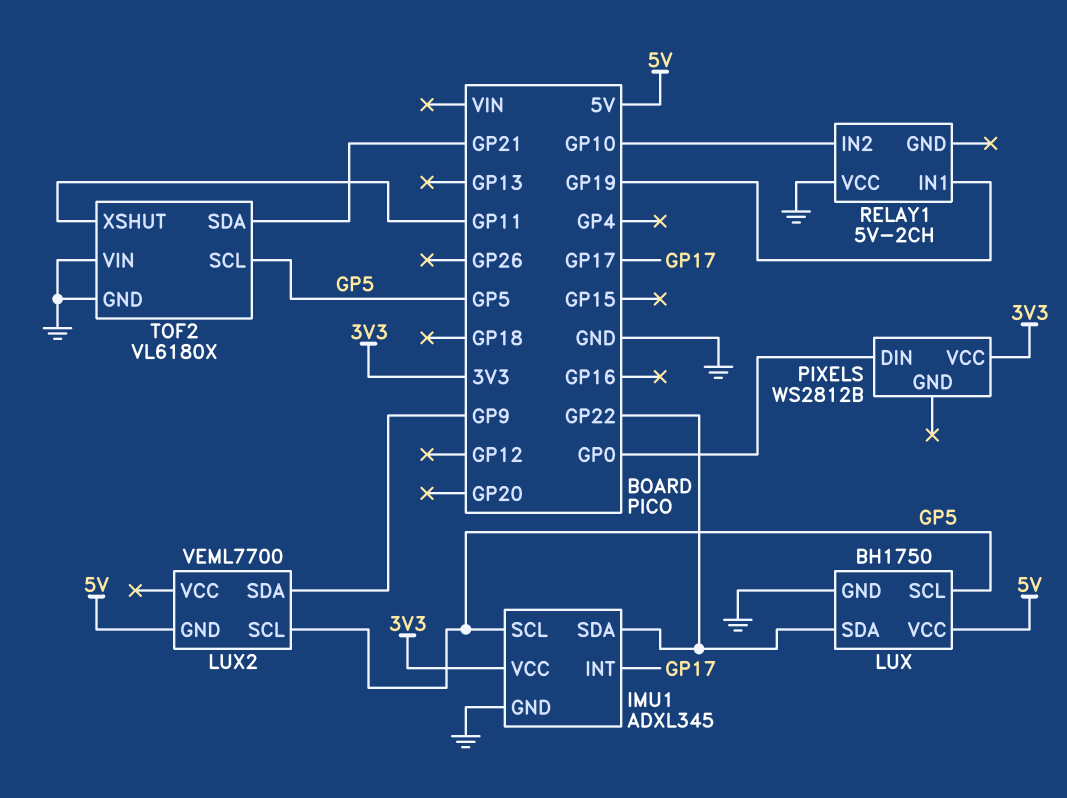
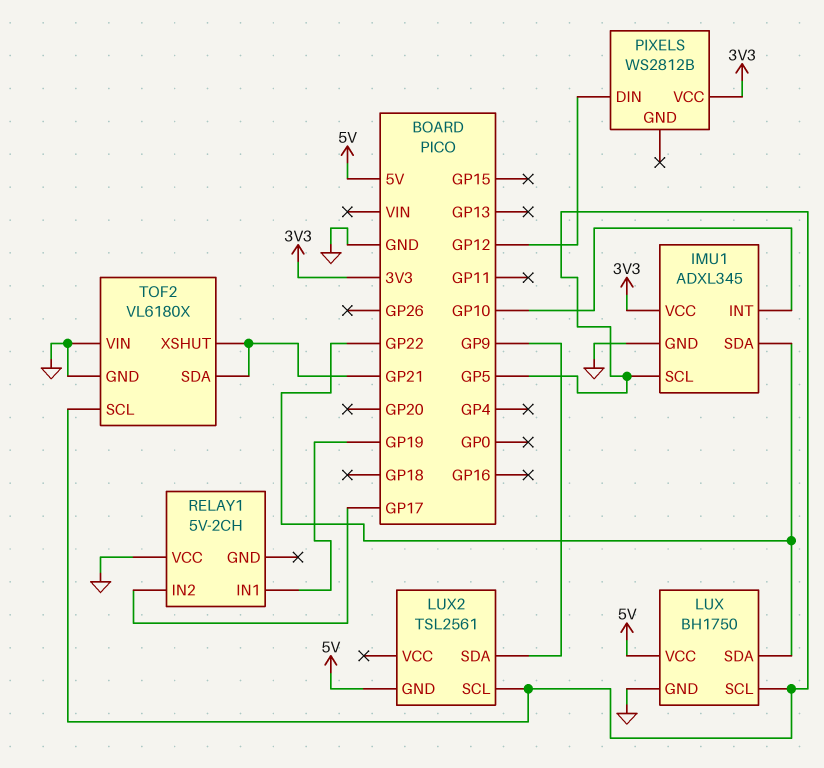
IMU1 pin INT: GP17 -> GP10
LUX2: VEML7700 -> TSL2561
PIXELS pin DIN: GP0 -> GP12
RELAY1 pin IN2: GP10 -> GP17
TOF2 pin XSHUT: GP11 -> GP21

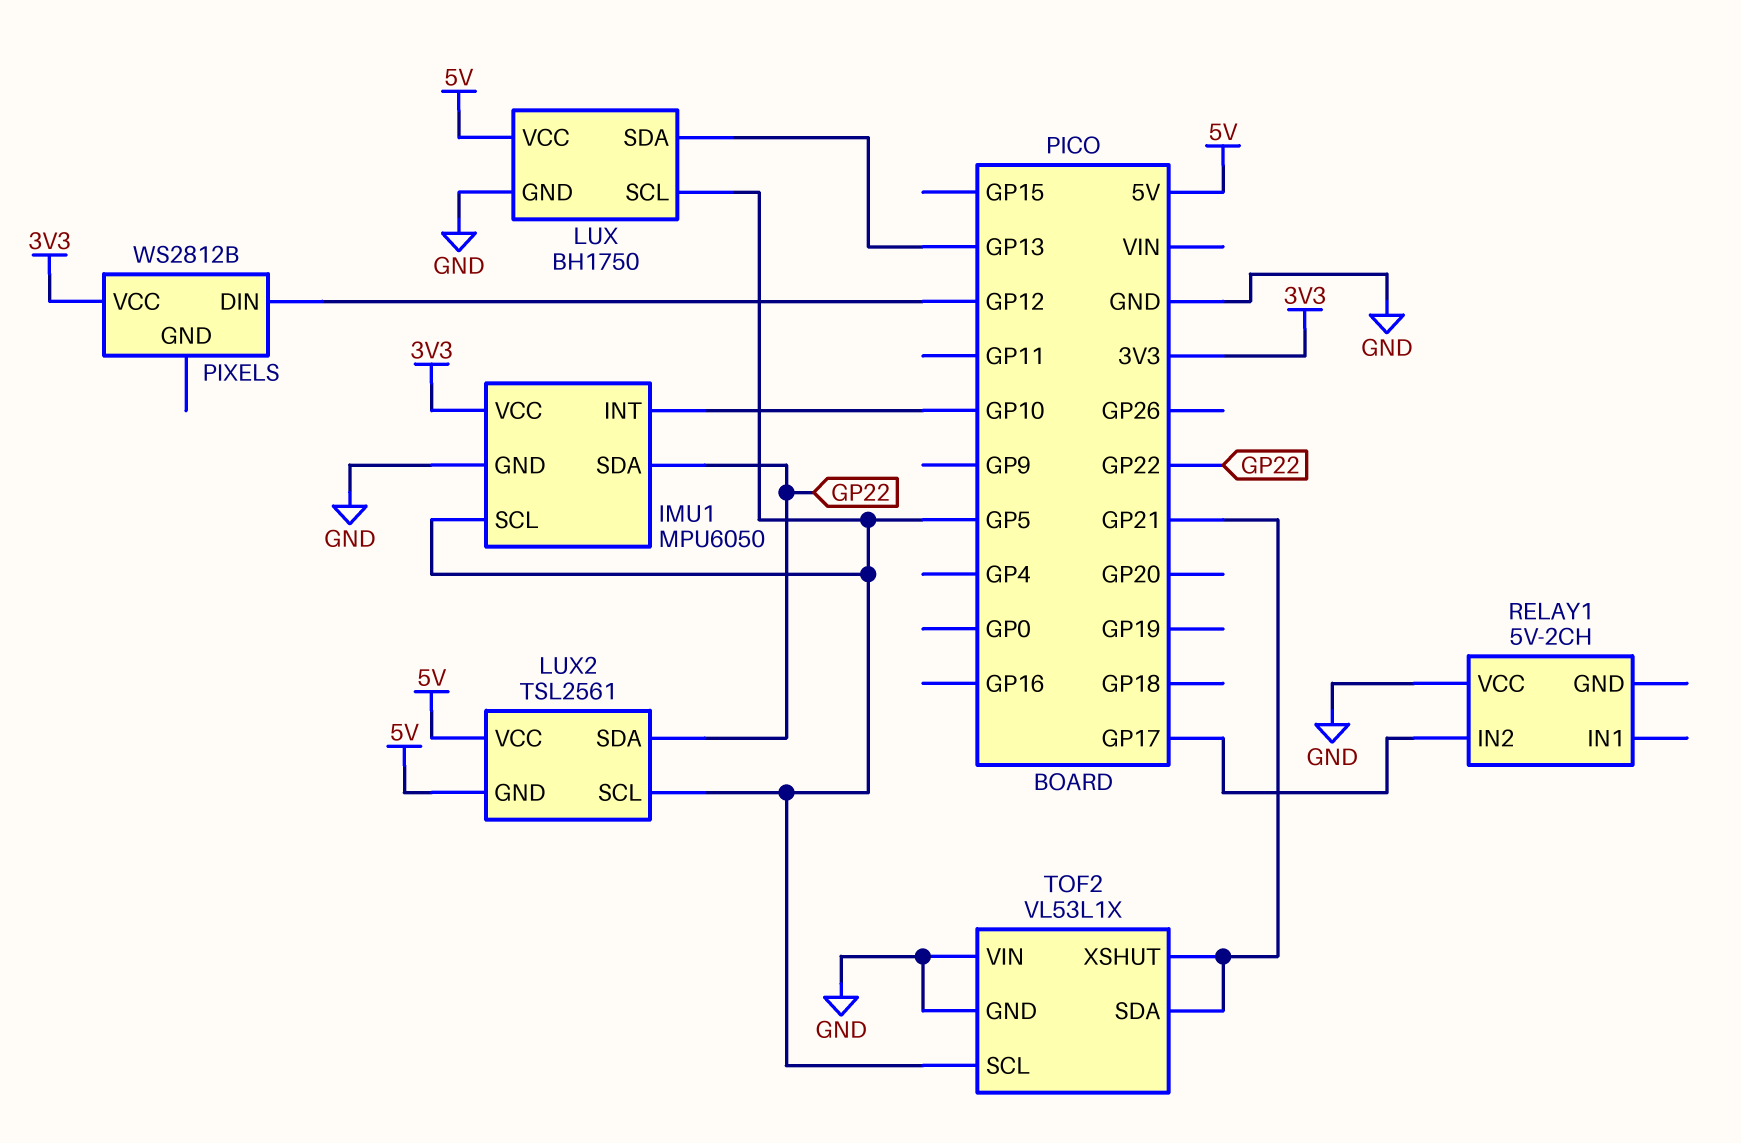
IMU1: ADXL345 -> MPU6050
LUX pin SDA: GP22 -> GP13
LUX2 pin SDA: GP9 -> GP22
LUX2 pin VCC: none -> 5V
RELAY1 pin IN1: GP19 -> none
TOF2: VL6180X -> VL53L1X

